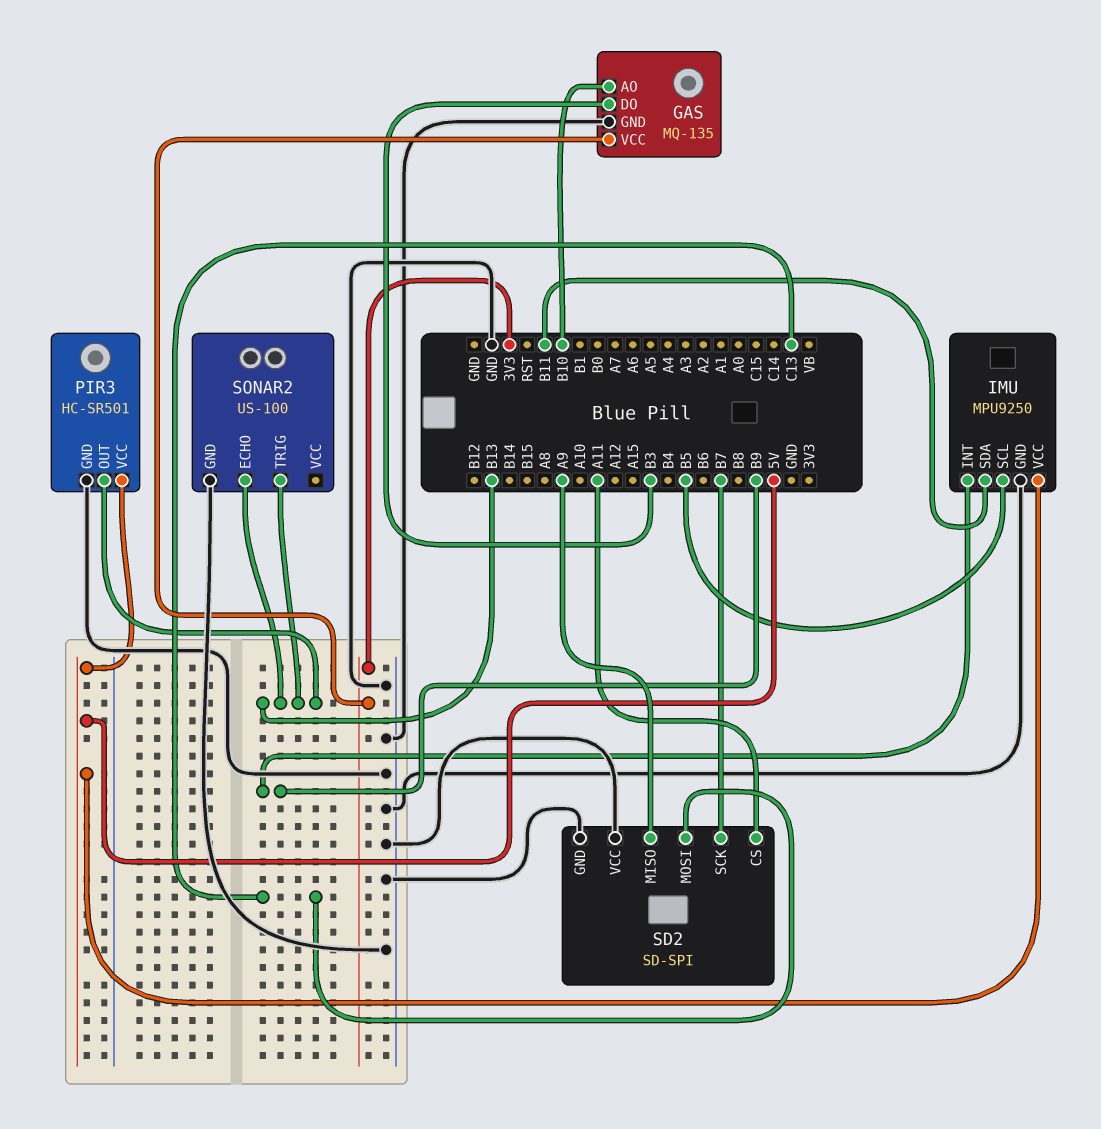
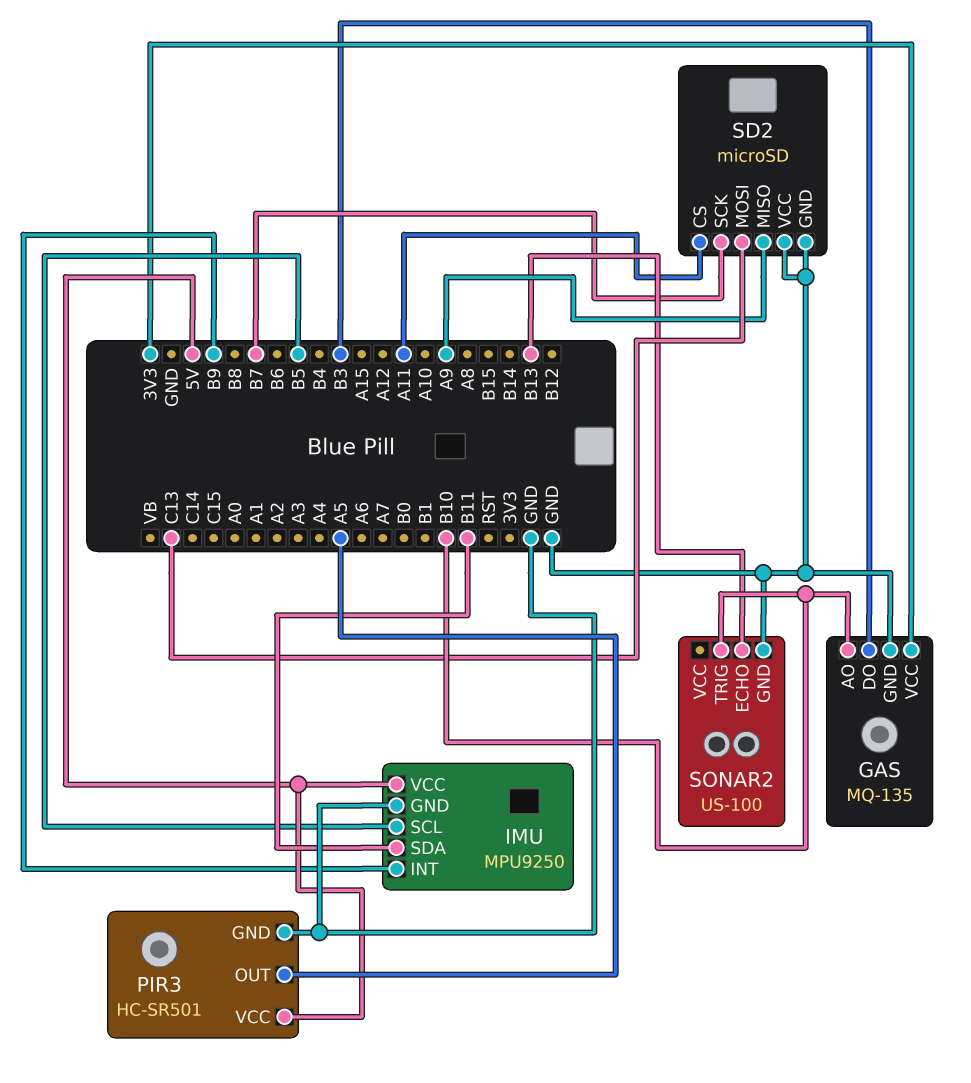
PIR3 pin OUT: B13 -> A5
SD2: SD-SPI -> microSD
SONAR2 pin TRIG: B13 -> B10

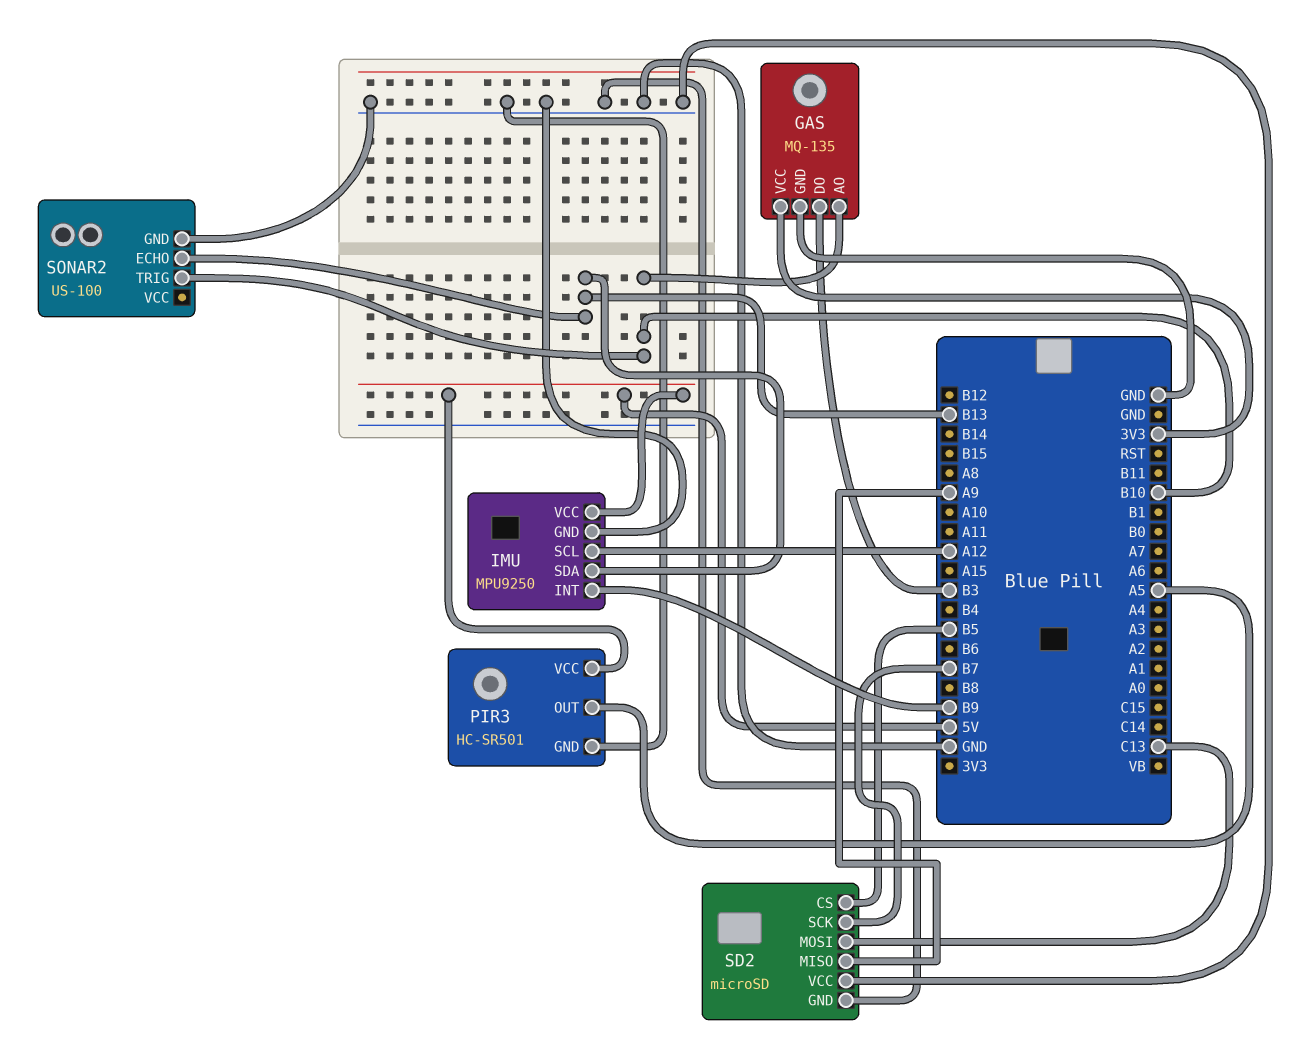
IMU pin SCL: B5 -> A12
IMU pin SDA: B11 -> B13
SD2 pin CS: A11 -> B5

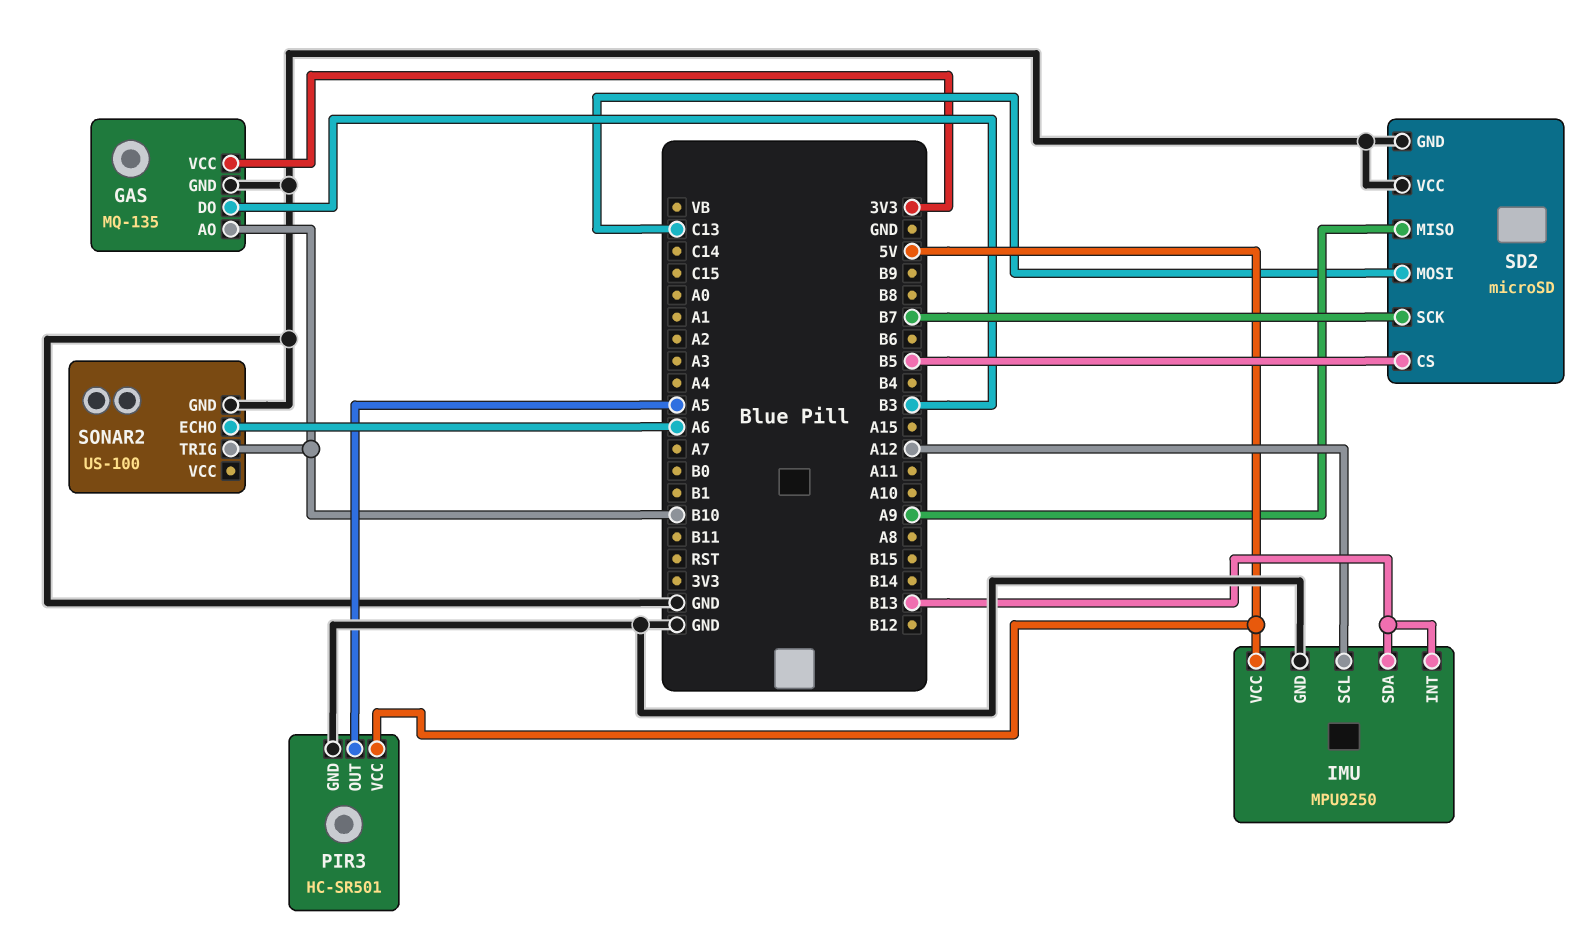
IMU pin INT: B9 -> B13
SONAR2 pin ECHO: B13 -> A6

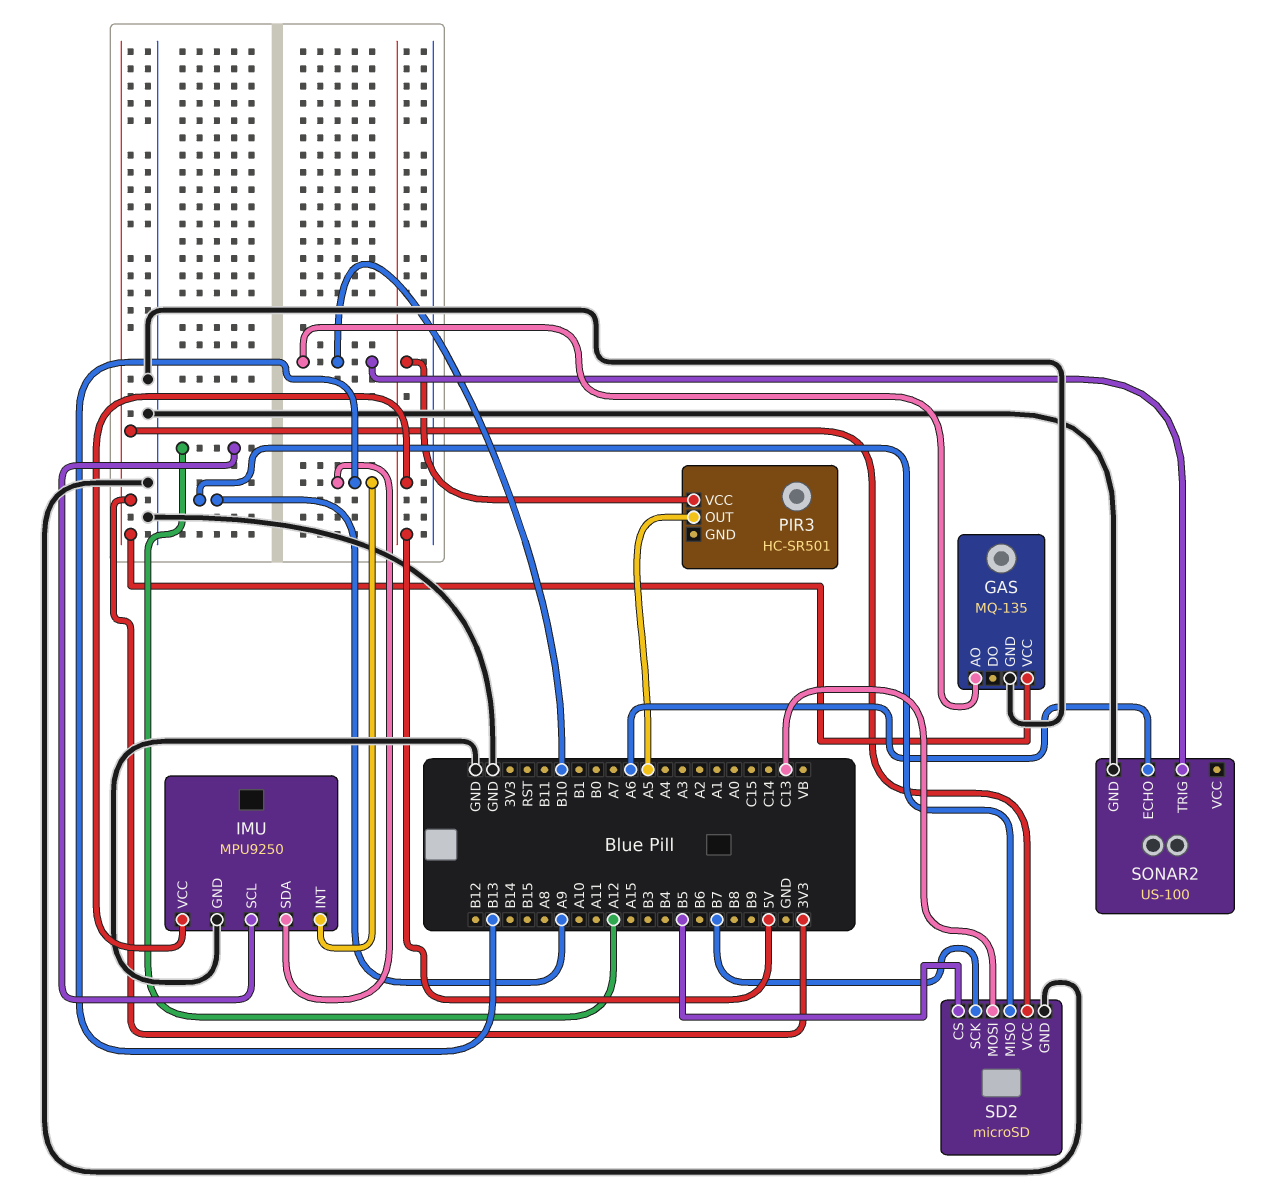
GAS pin DO: B3 -> none
PIR3 pin GND: GND -> none
SD2 pin VCC: GND -> 3V3

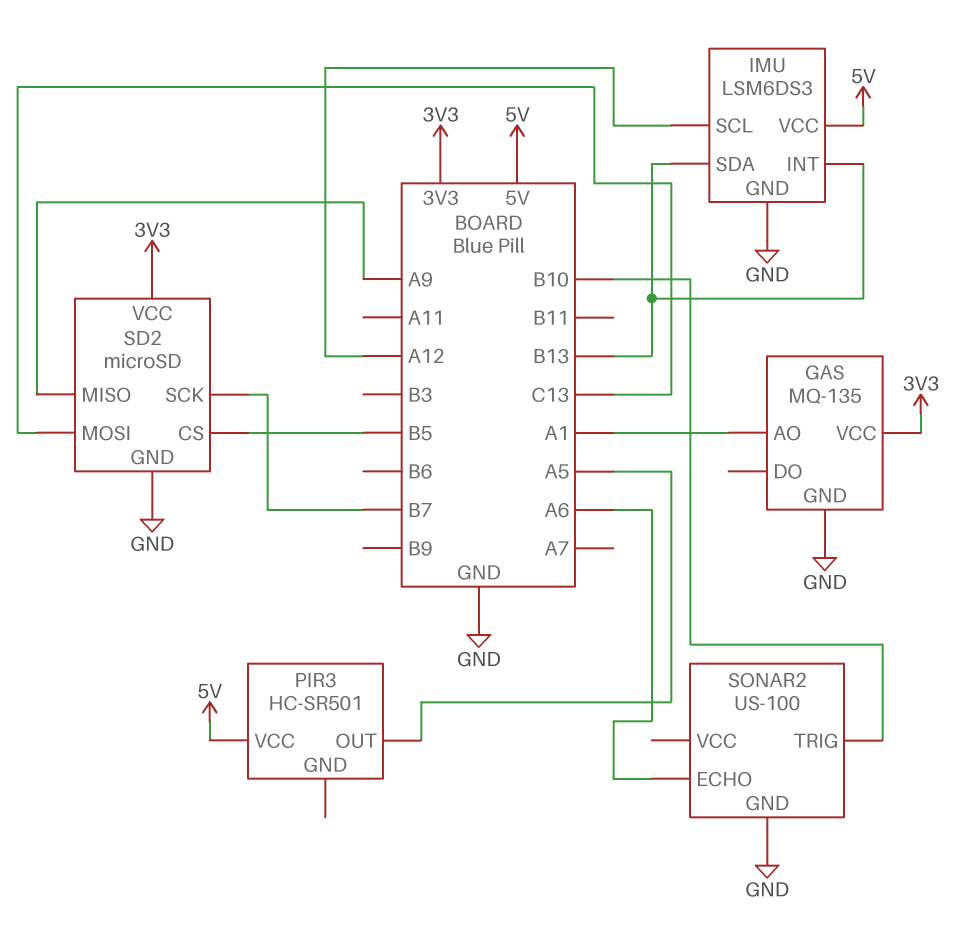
GAS pin AO: B10 -> A1
IMU: MPU9250 -> LSM6DS3

